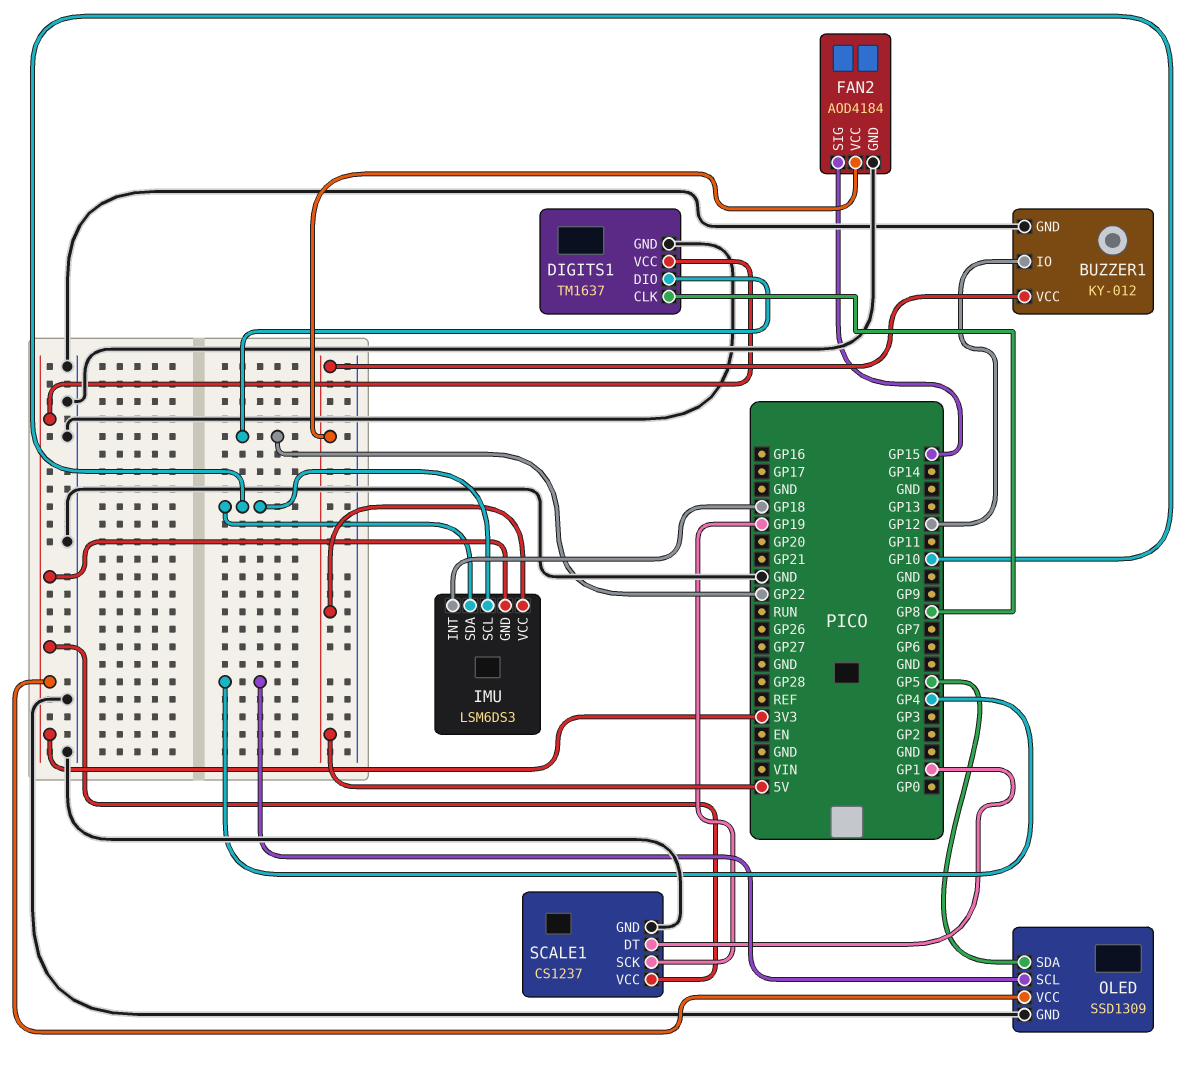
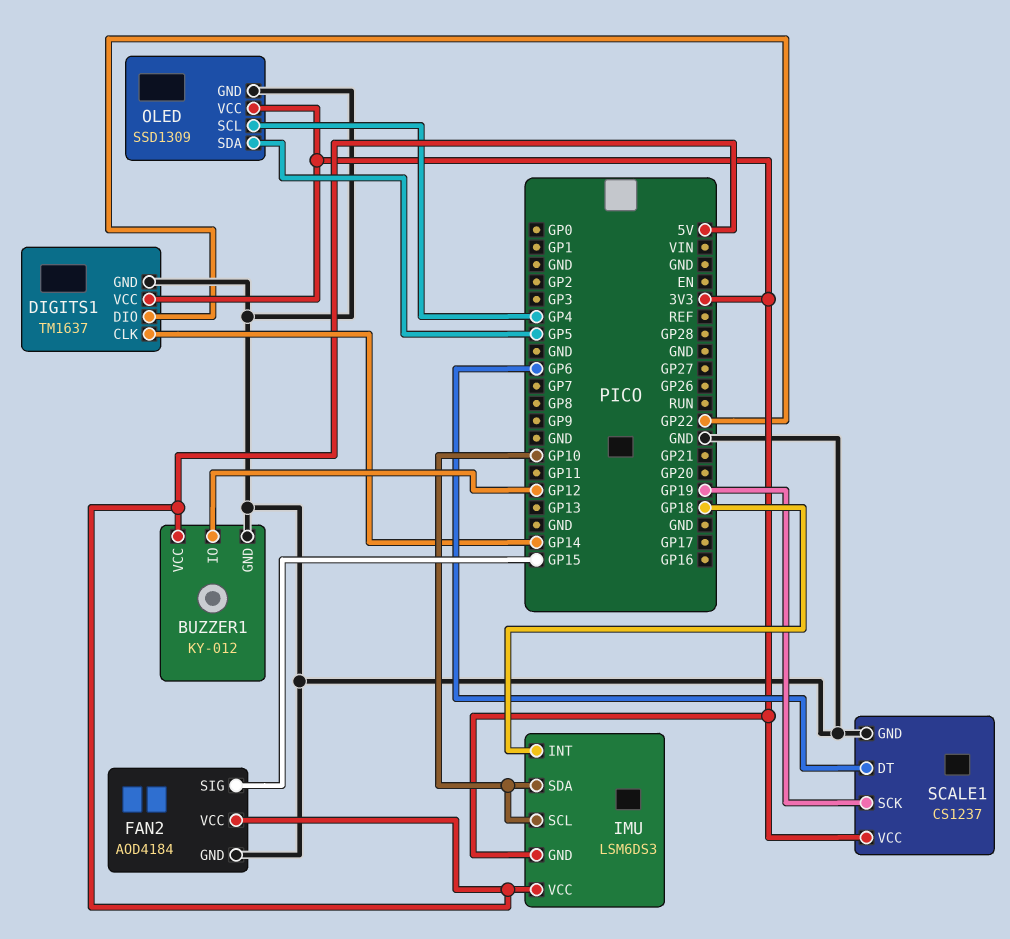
DIGITS1 pin CLK: GP8 -> GP14
SCALE1 pin DT: GP1 -> GP6

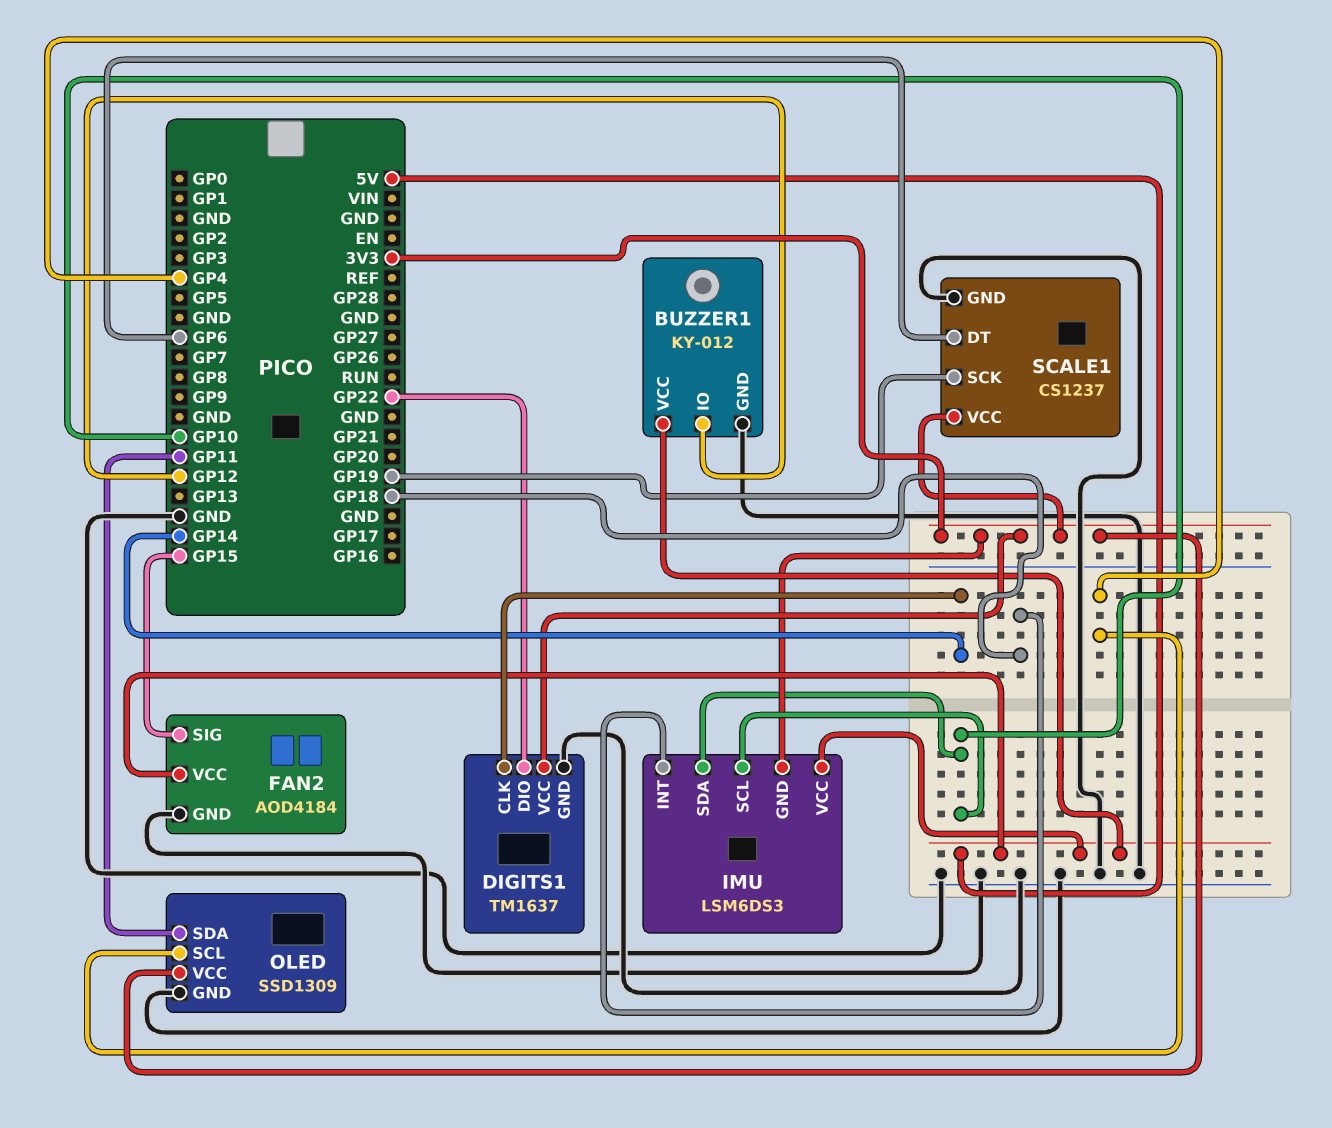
OLED pin SDA: GP5 -> GP11

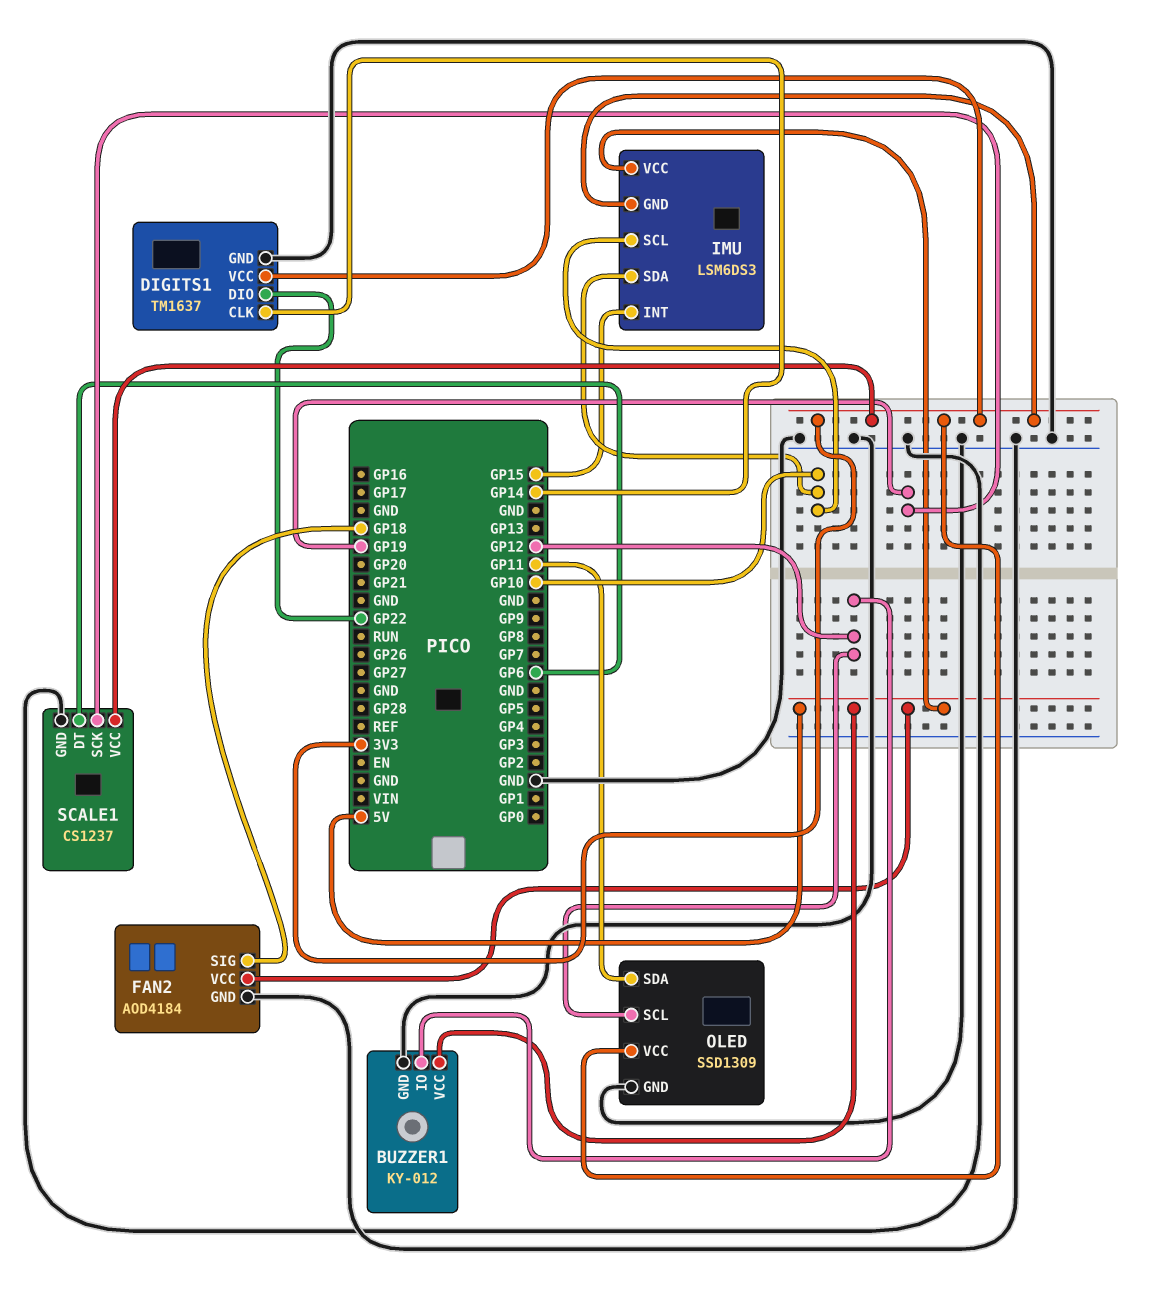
FAN2 pin SIG: GP15 -> GP18
IMU pin INT: GP18 -> GP15
OLED pin SCL: GP4 -> GP12

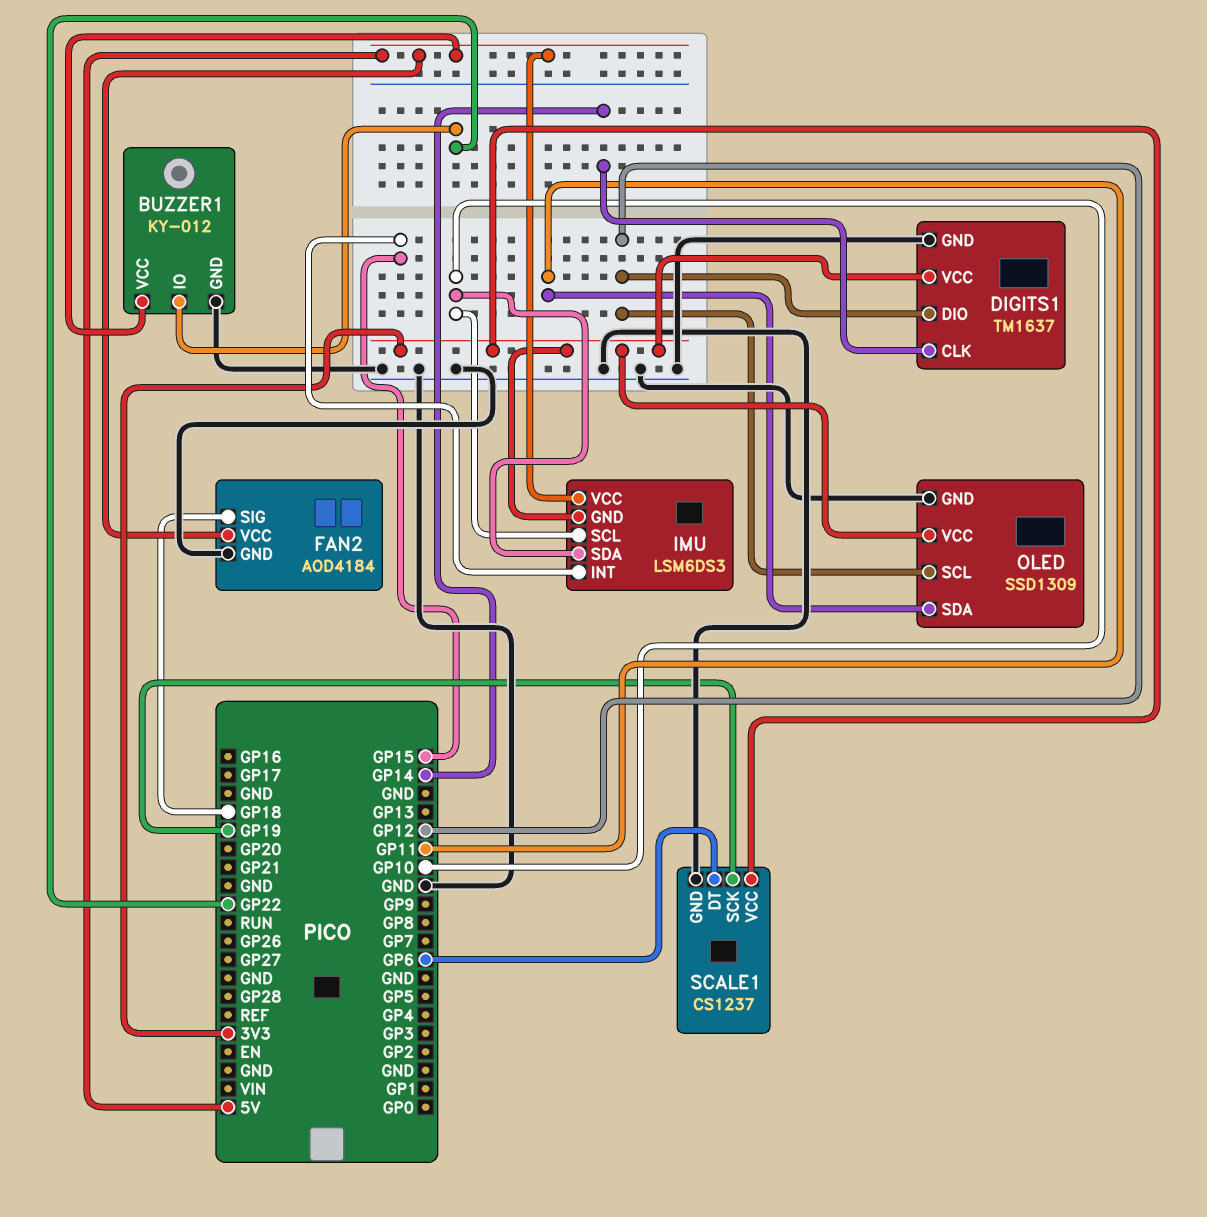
BUZZER1 pin IO: GP12 -> GP22
DIGITS1 pin DIO: GP22 -> GP12

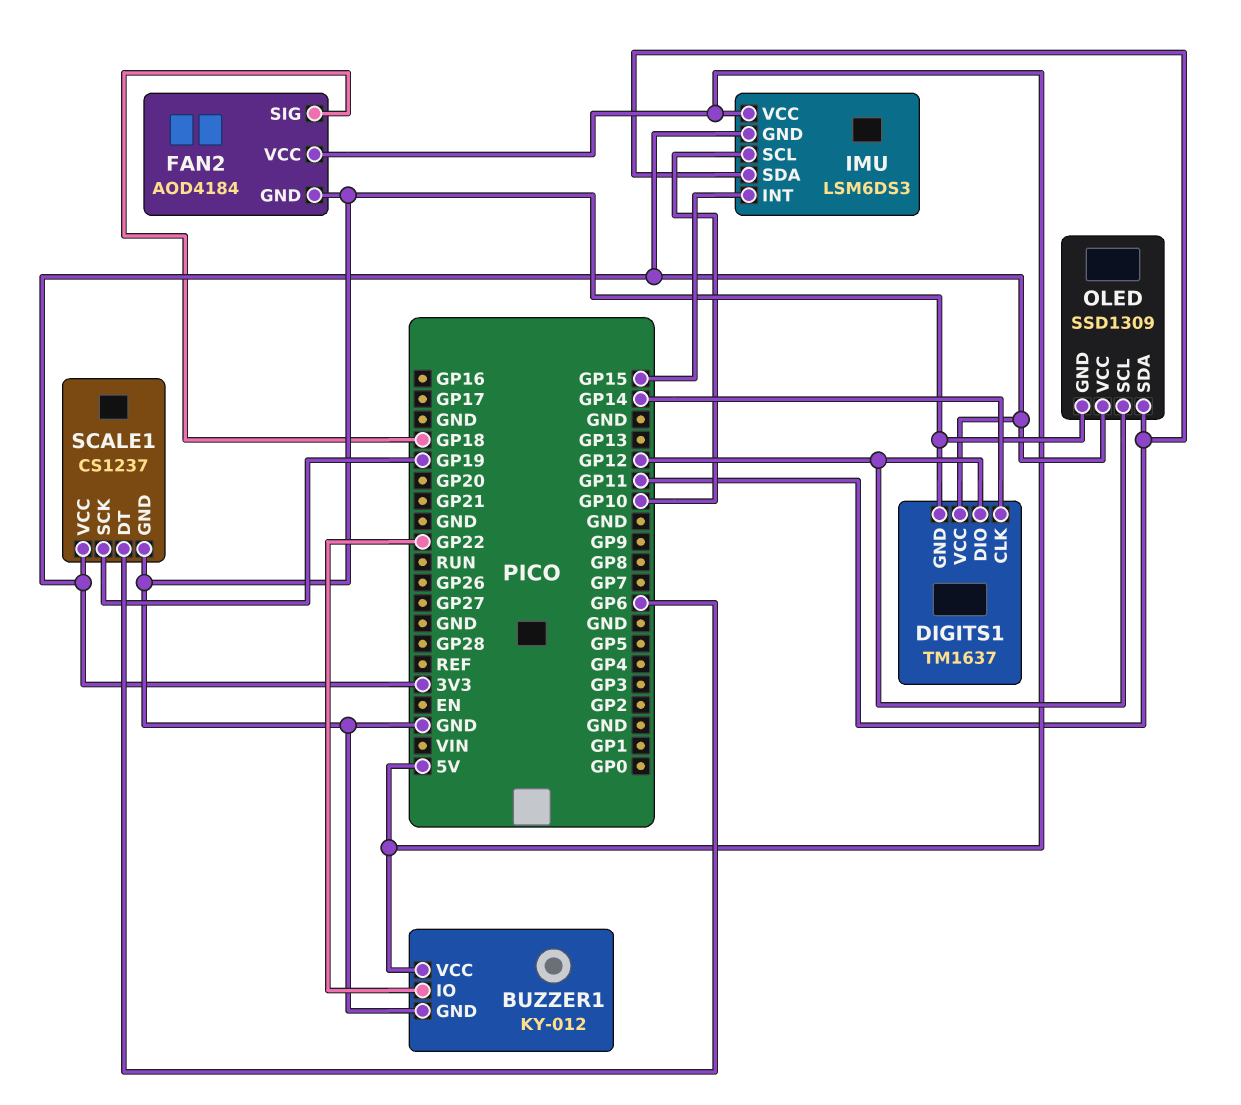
IMU pin SDA: GP10 -> GP11

